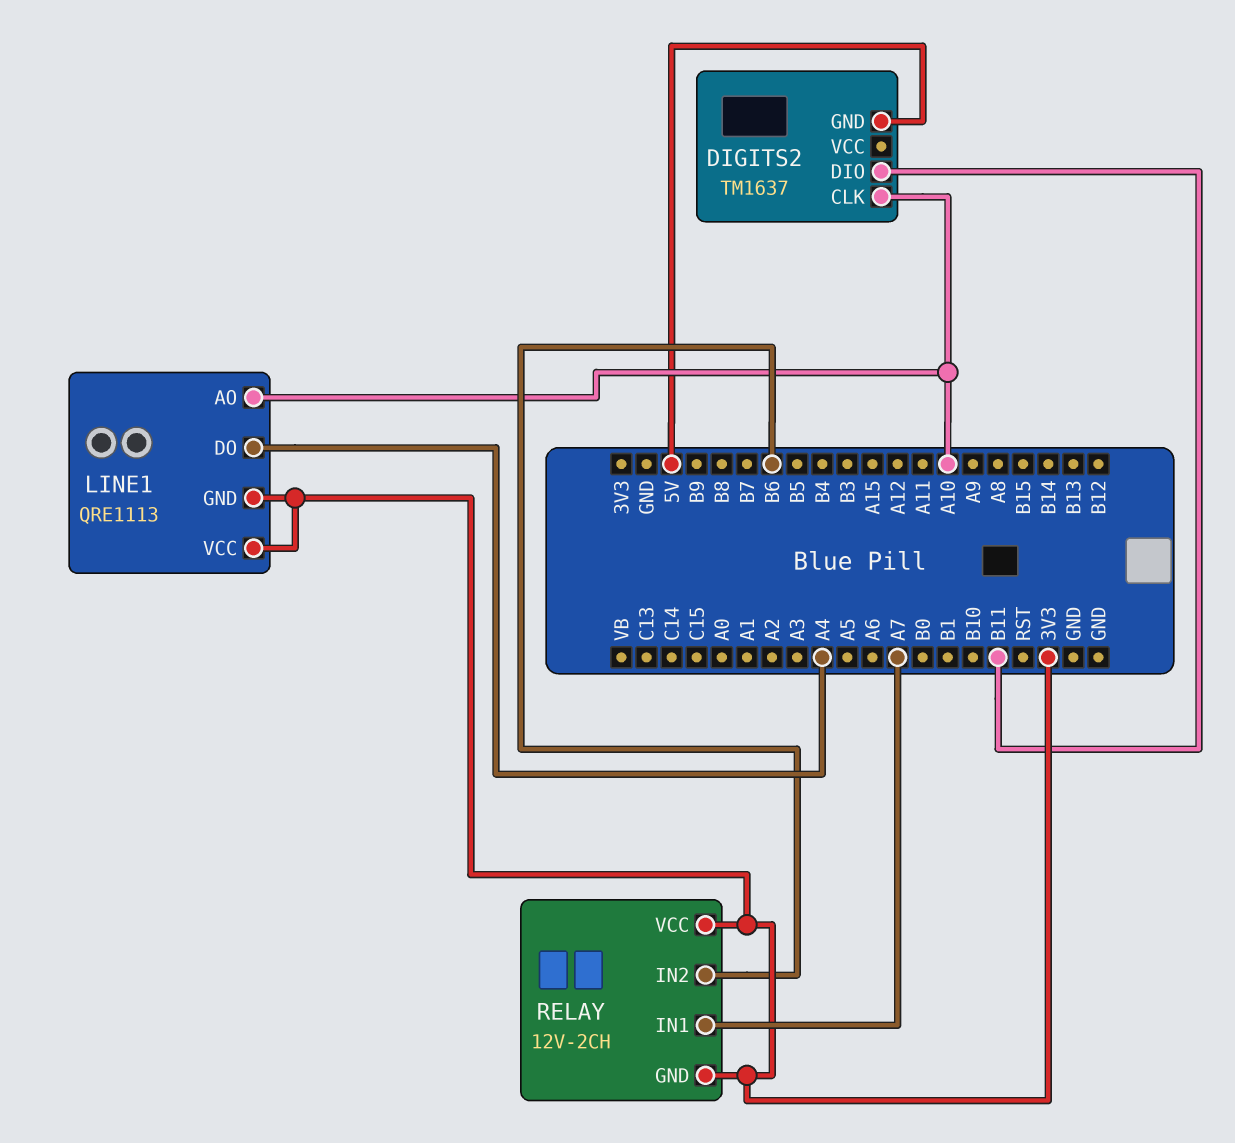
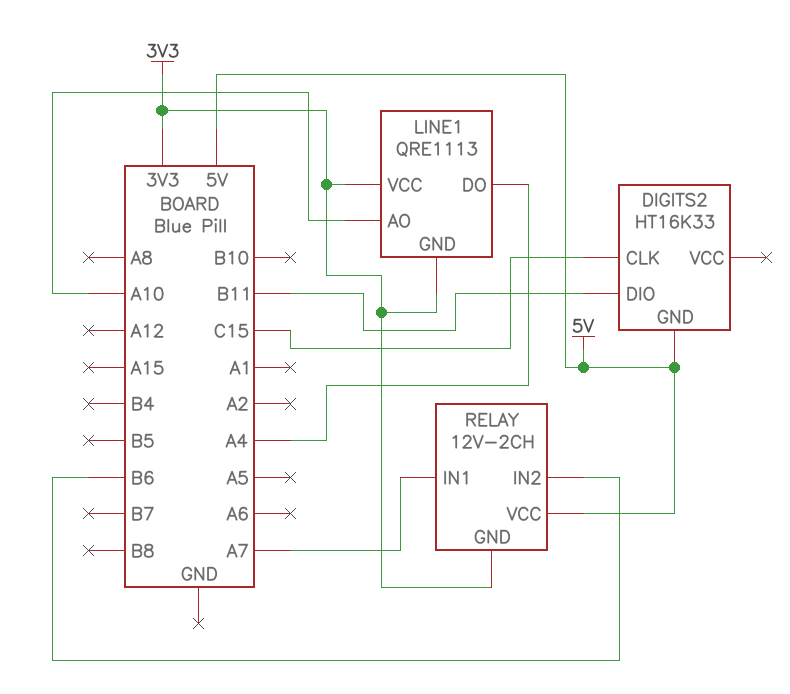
DIGITS2: TM1637 -> HT16K33
DIGITS2 pin CLK: A10 -> C15
RELAY pin VCC: 3V3 -> 5V

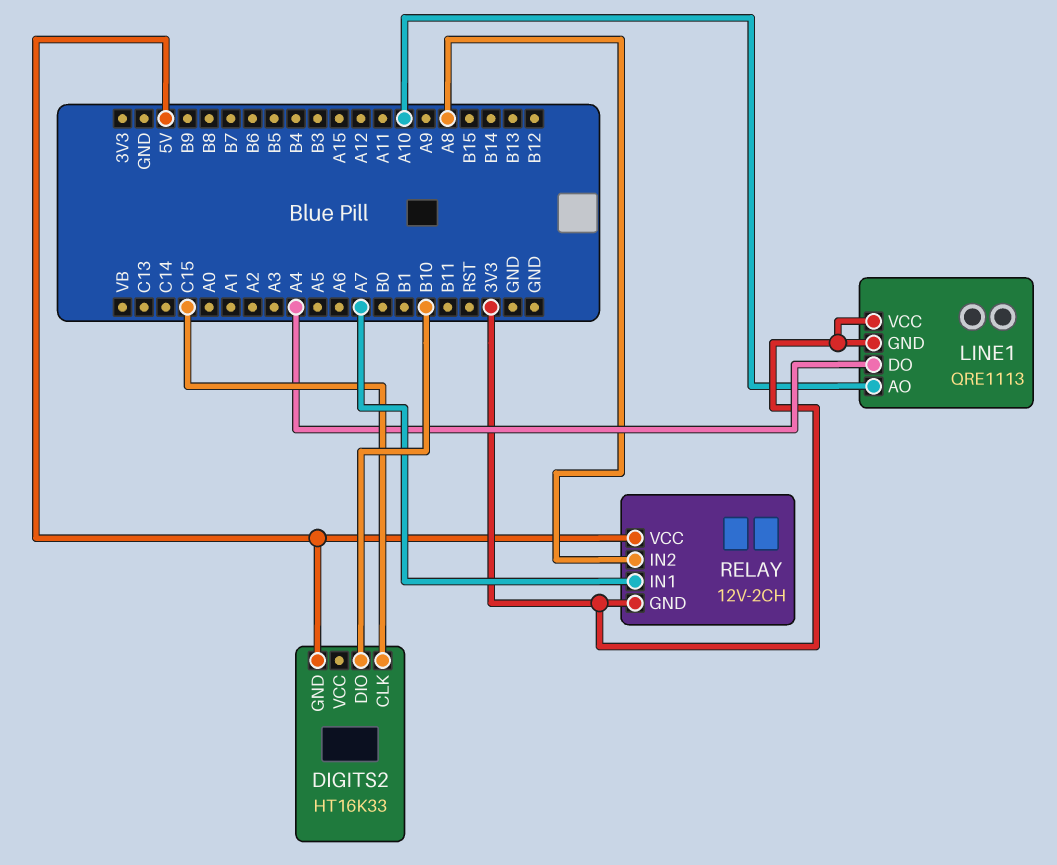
DIGITS2 pin DIO: B11 -> B10
RELAY pin IN2: B6 -> A8

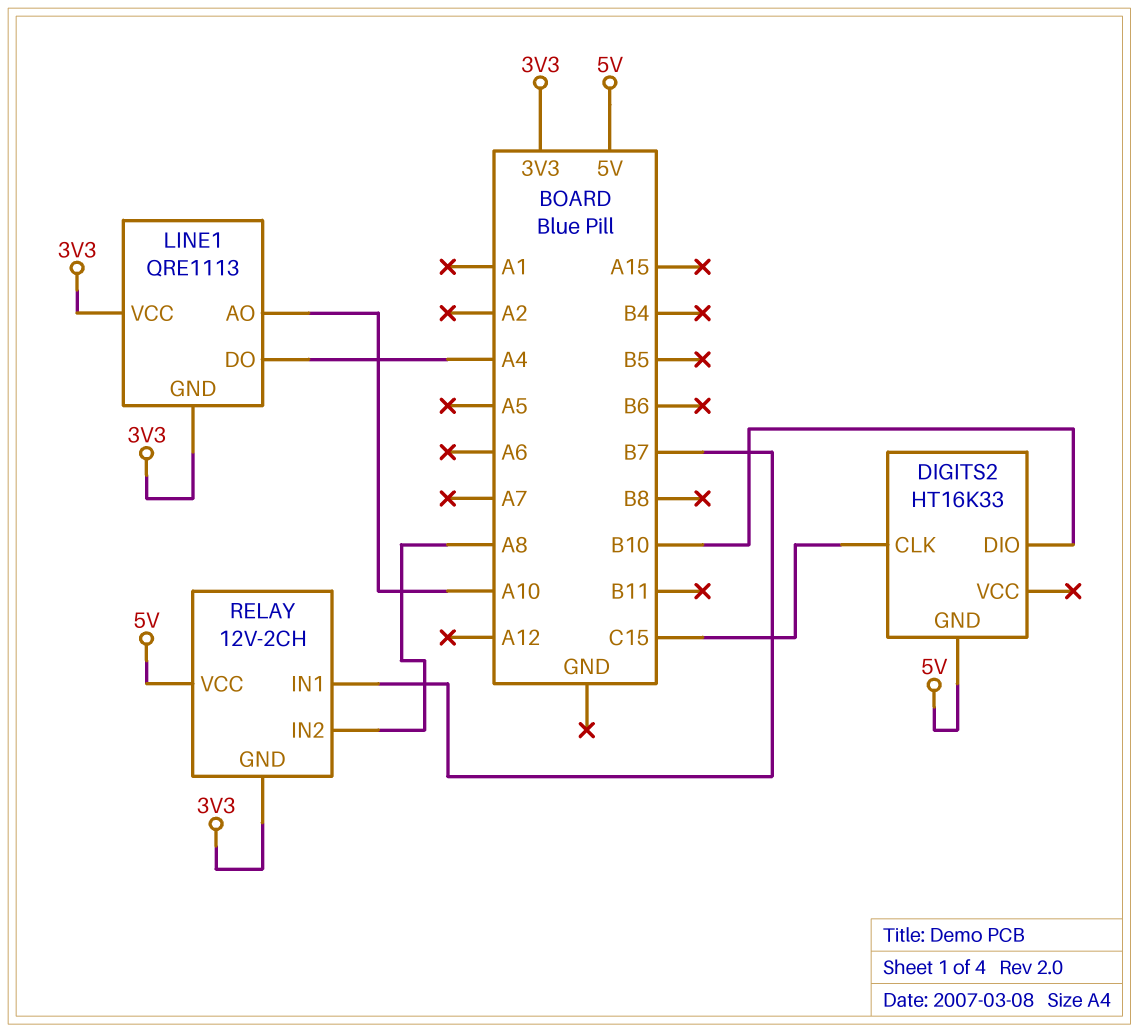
RELAY pin IN1: A7 -> B7

